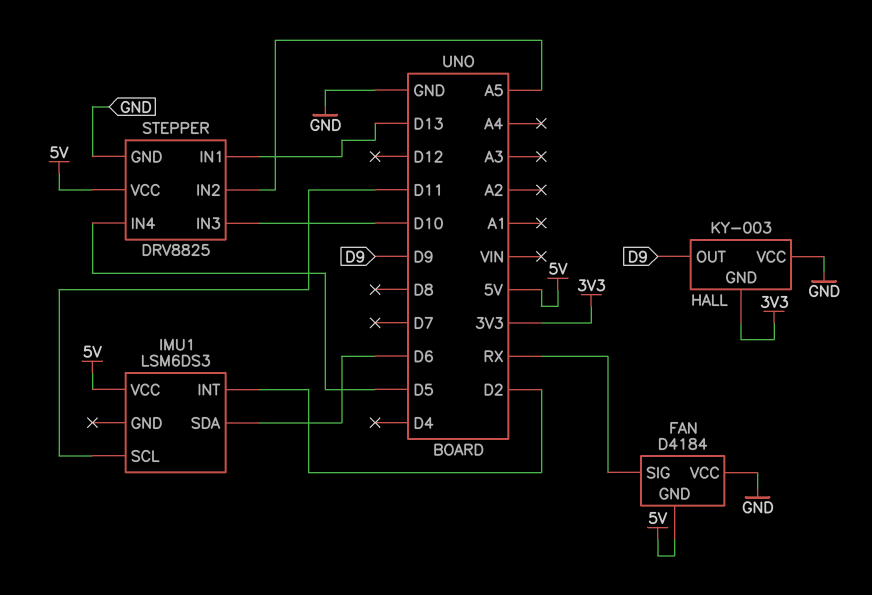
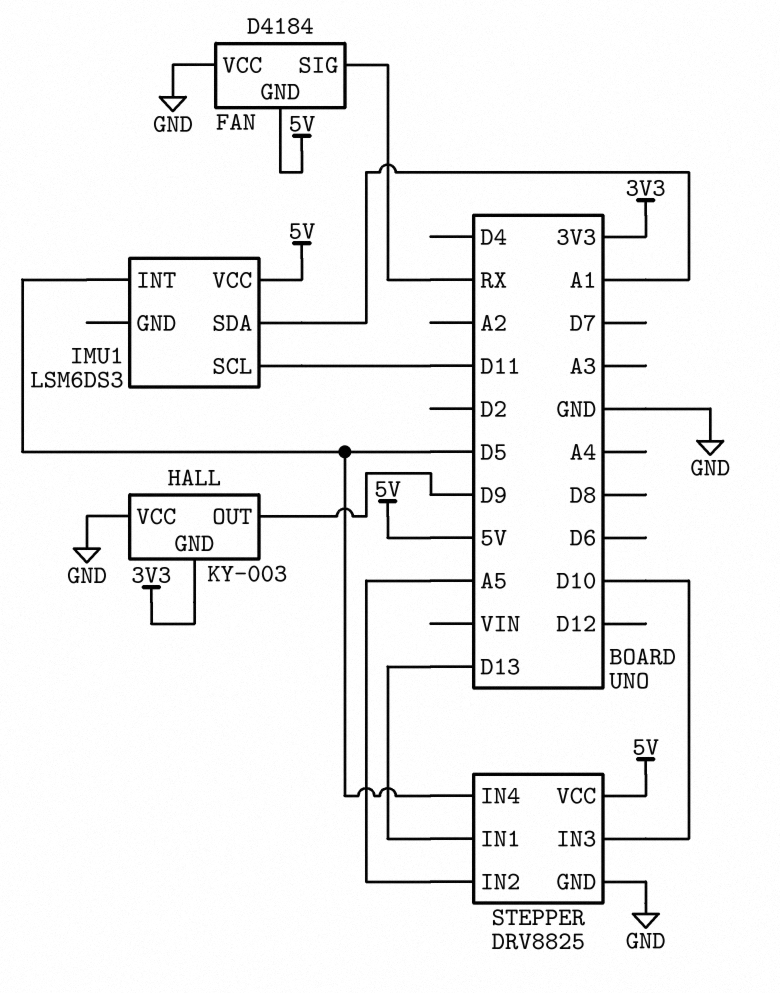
IMU1 pin INT: D2 -> D5
IMU1 pin SDA: D6 -> A1

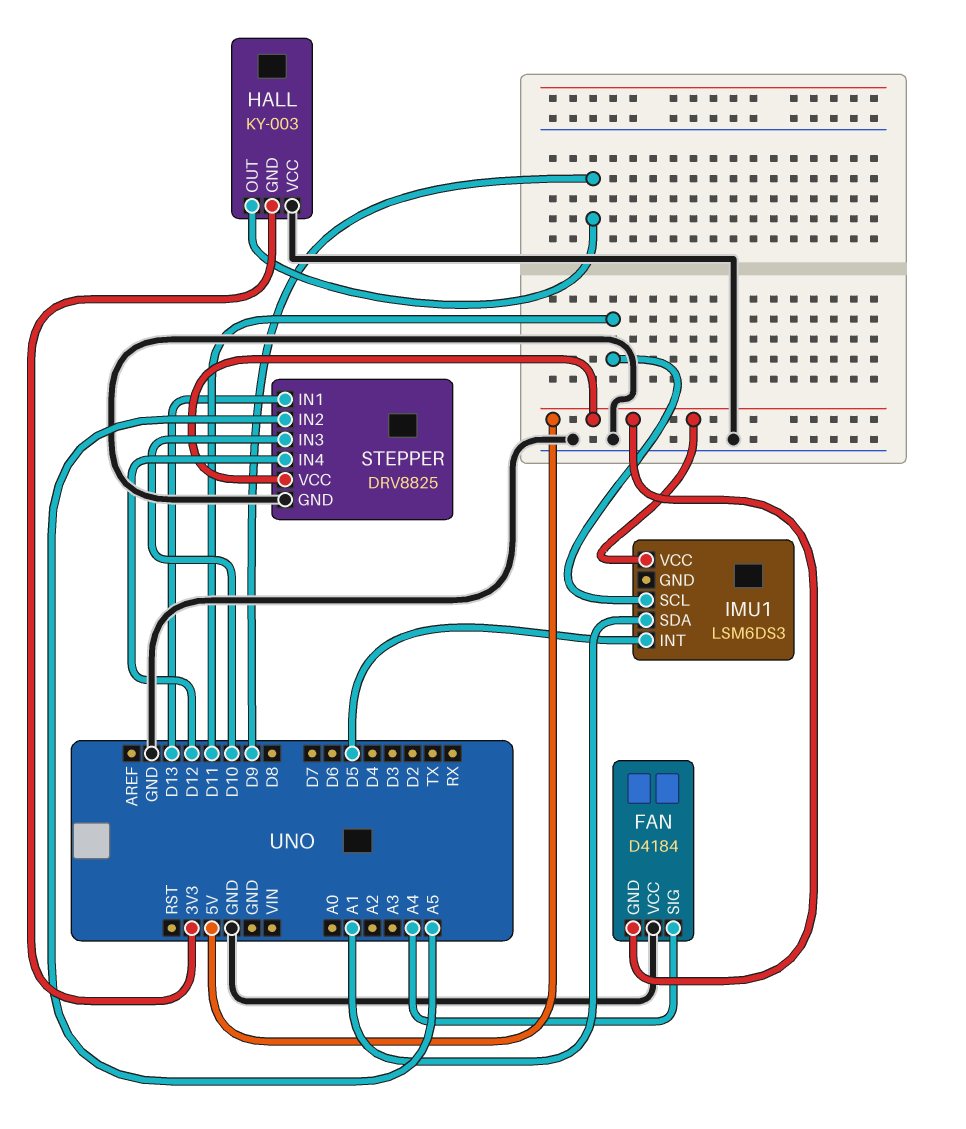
FAN pin SIG: RX -> A4
STEPPER pin IN4: D5 -> D12

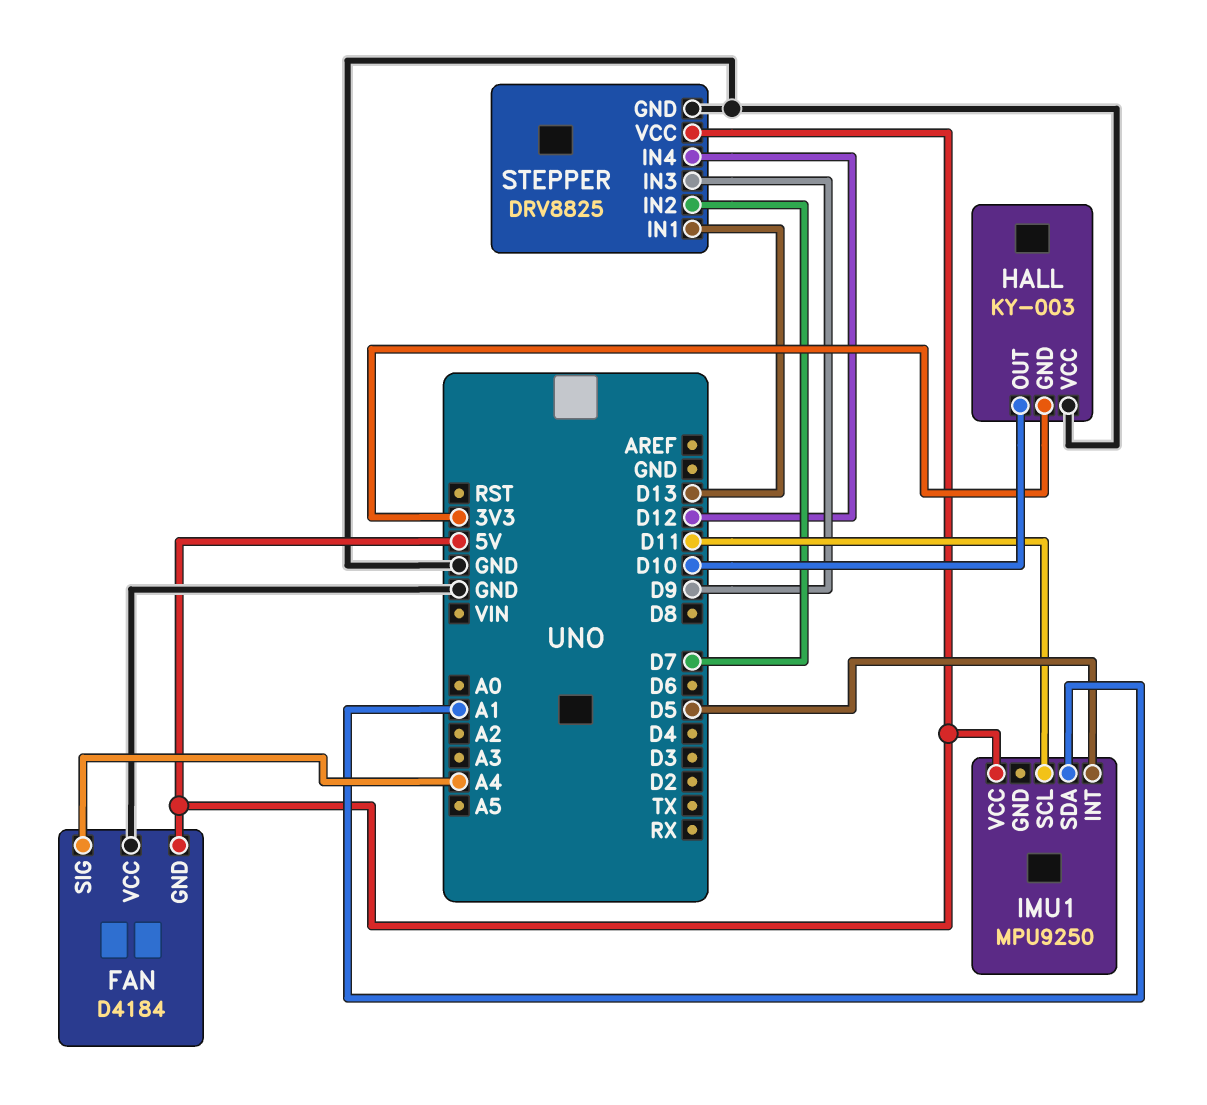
HALL pin OUT: D9 -> D10
IMU1: LSM6DS3 -> MPU9250
STEPPER pin IN2: A5 -> D7
STEPPER pin IN3: D10 -> D9

